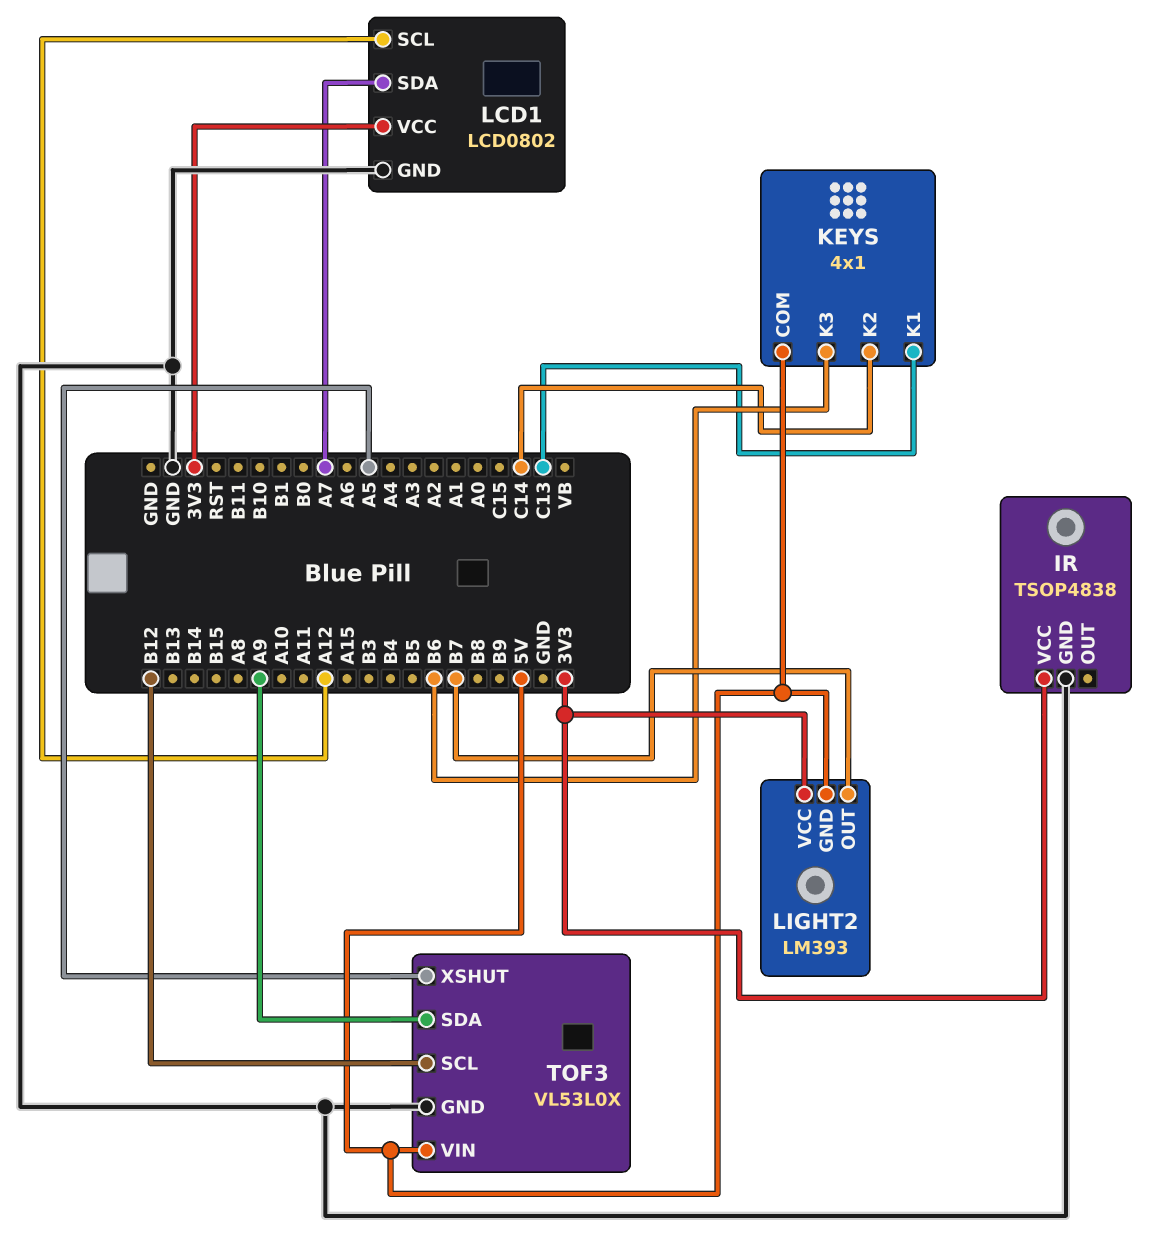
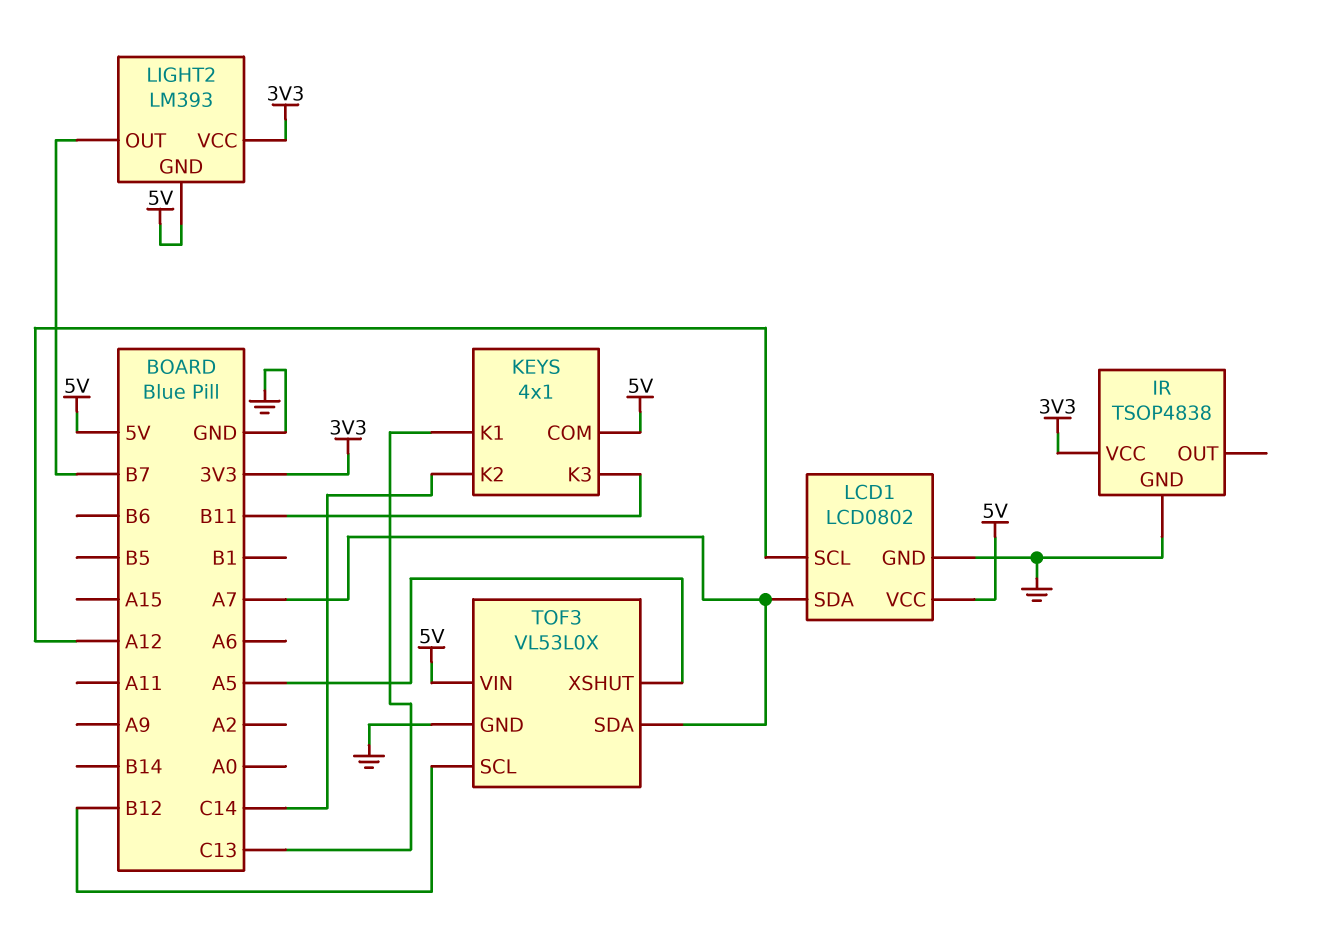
KEYS pin K3: B6 -> B11
LCD1 pin VCC: 3V3 -> 5V
TOF3 pin SDA: A9 -> A7

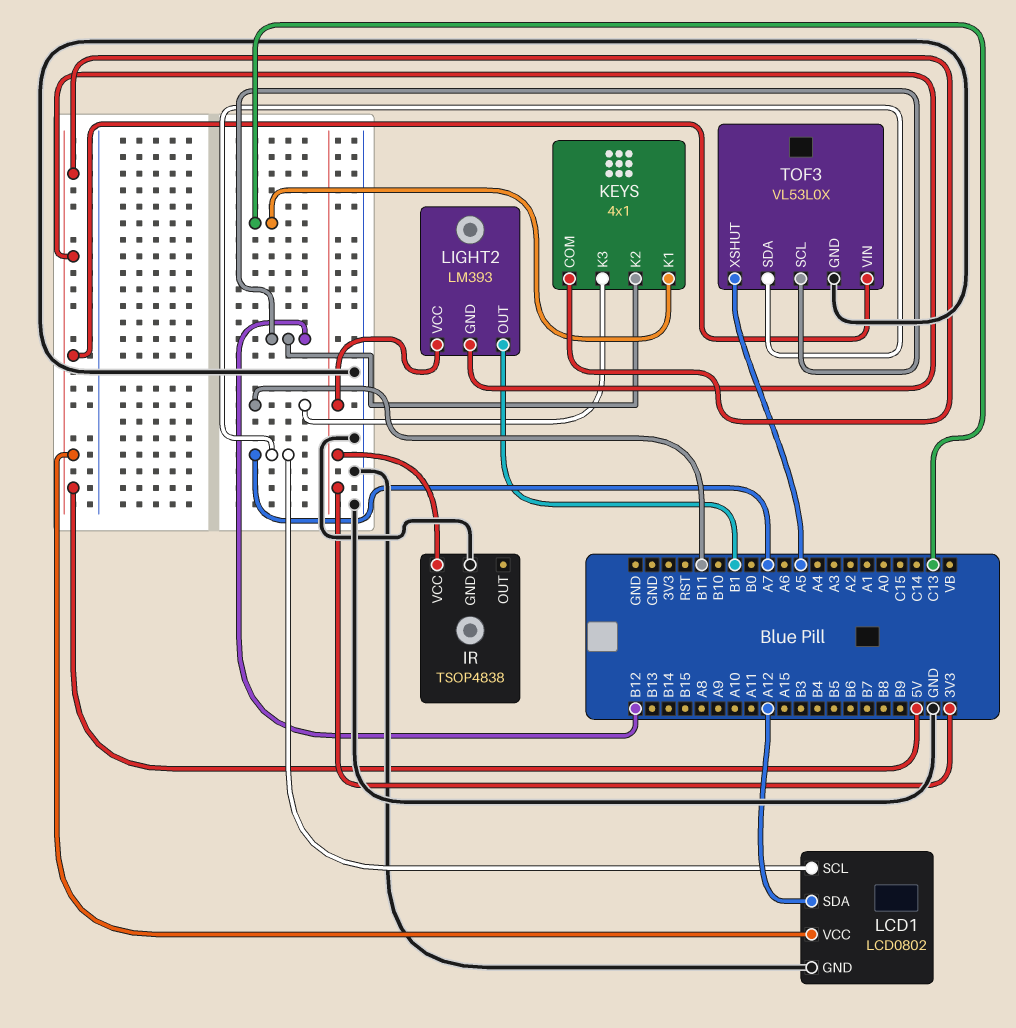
KEYS pin K2: C14 -> B12
LCD1 pin SCL: A12 -> A7
LCD1 pin SDA: A7 -> A12
LIGHT2 pin OUT: B7 -> B1

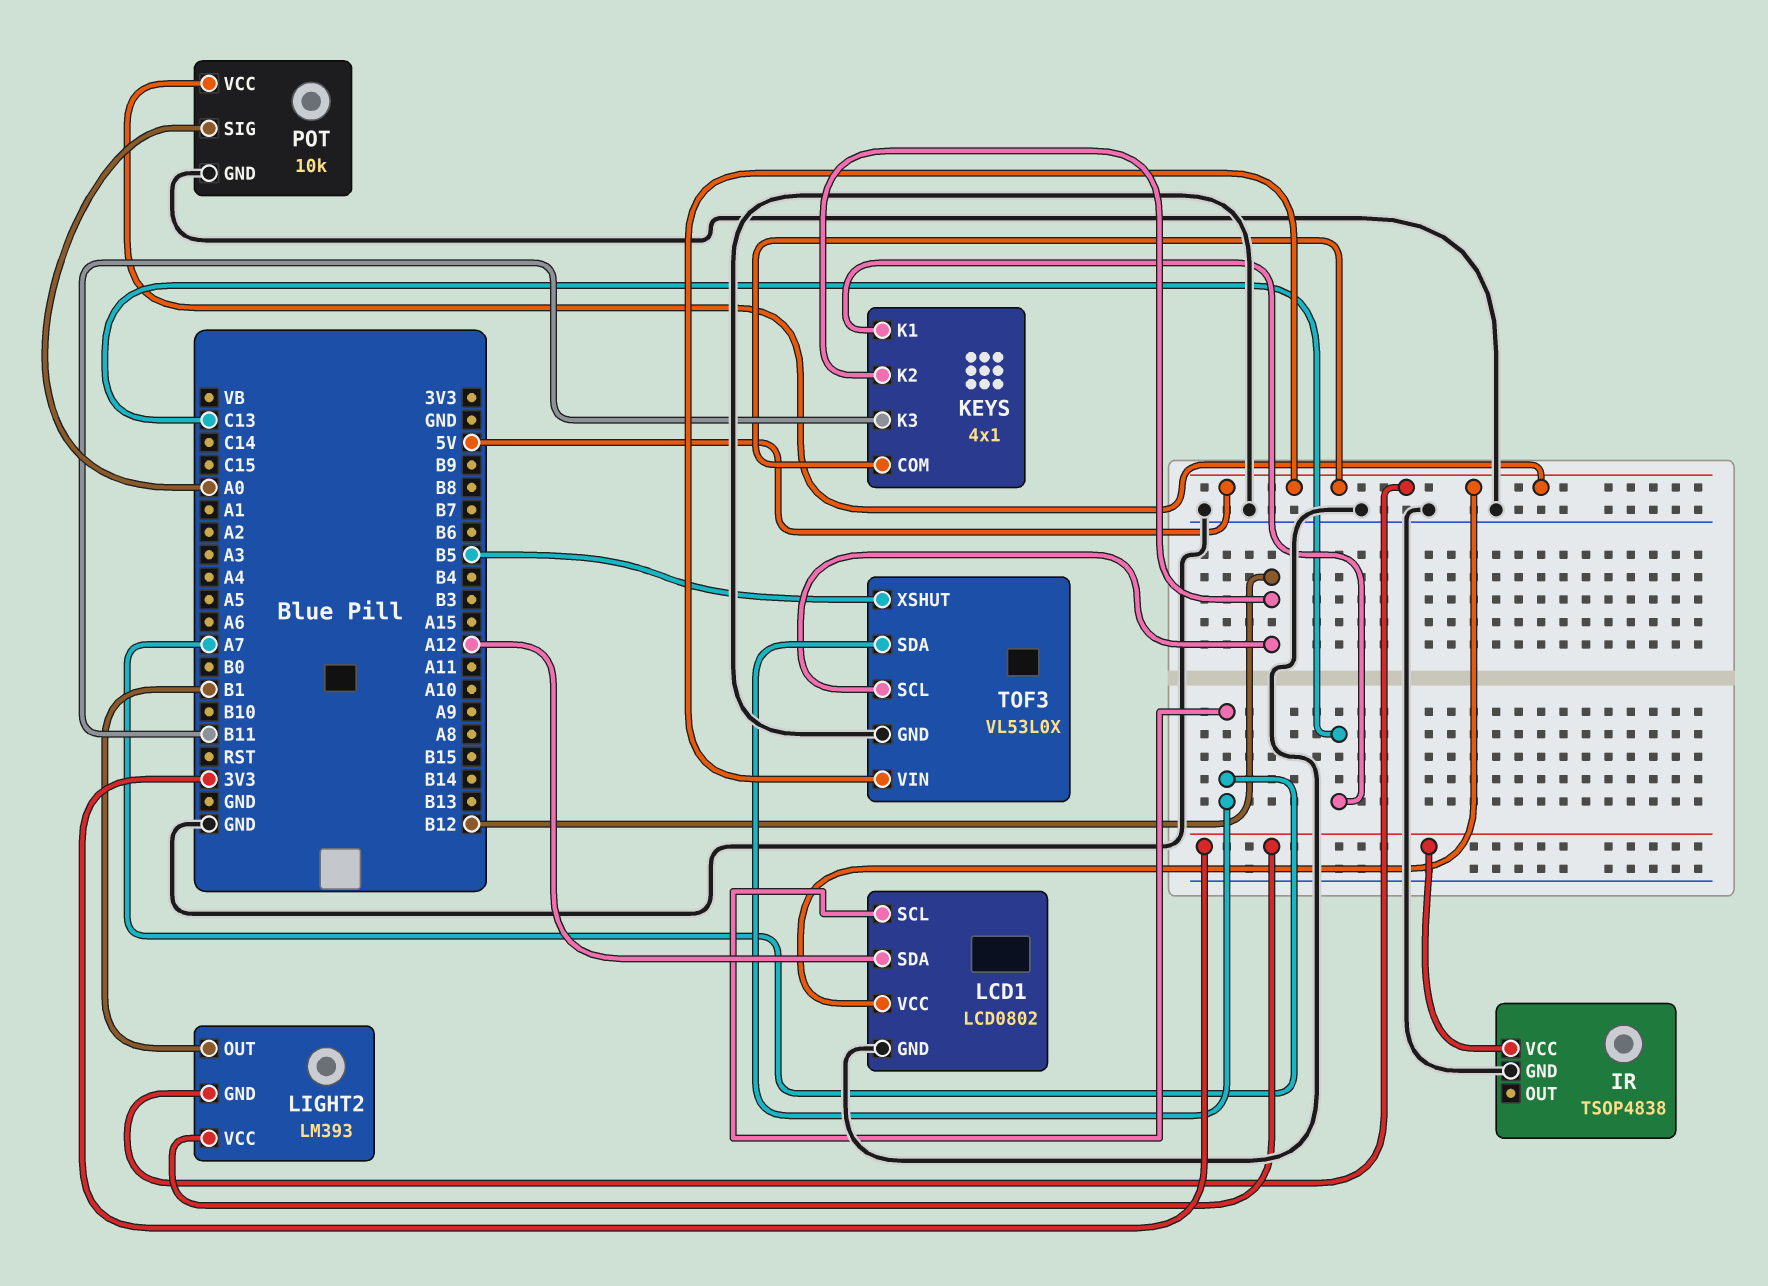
POT: none -> 10k
POT pin GND: none -> GND
POT pin SIG: none -> A0
POT pin VCC: none -> 5V
TOF3 pin XSHUT: A5 -> B5

